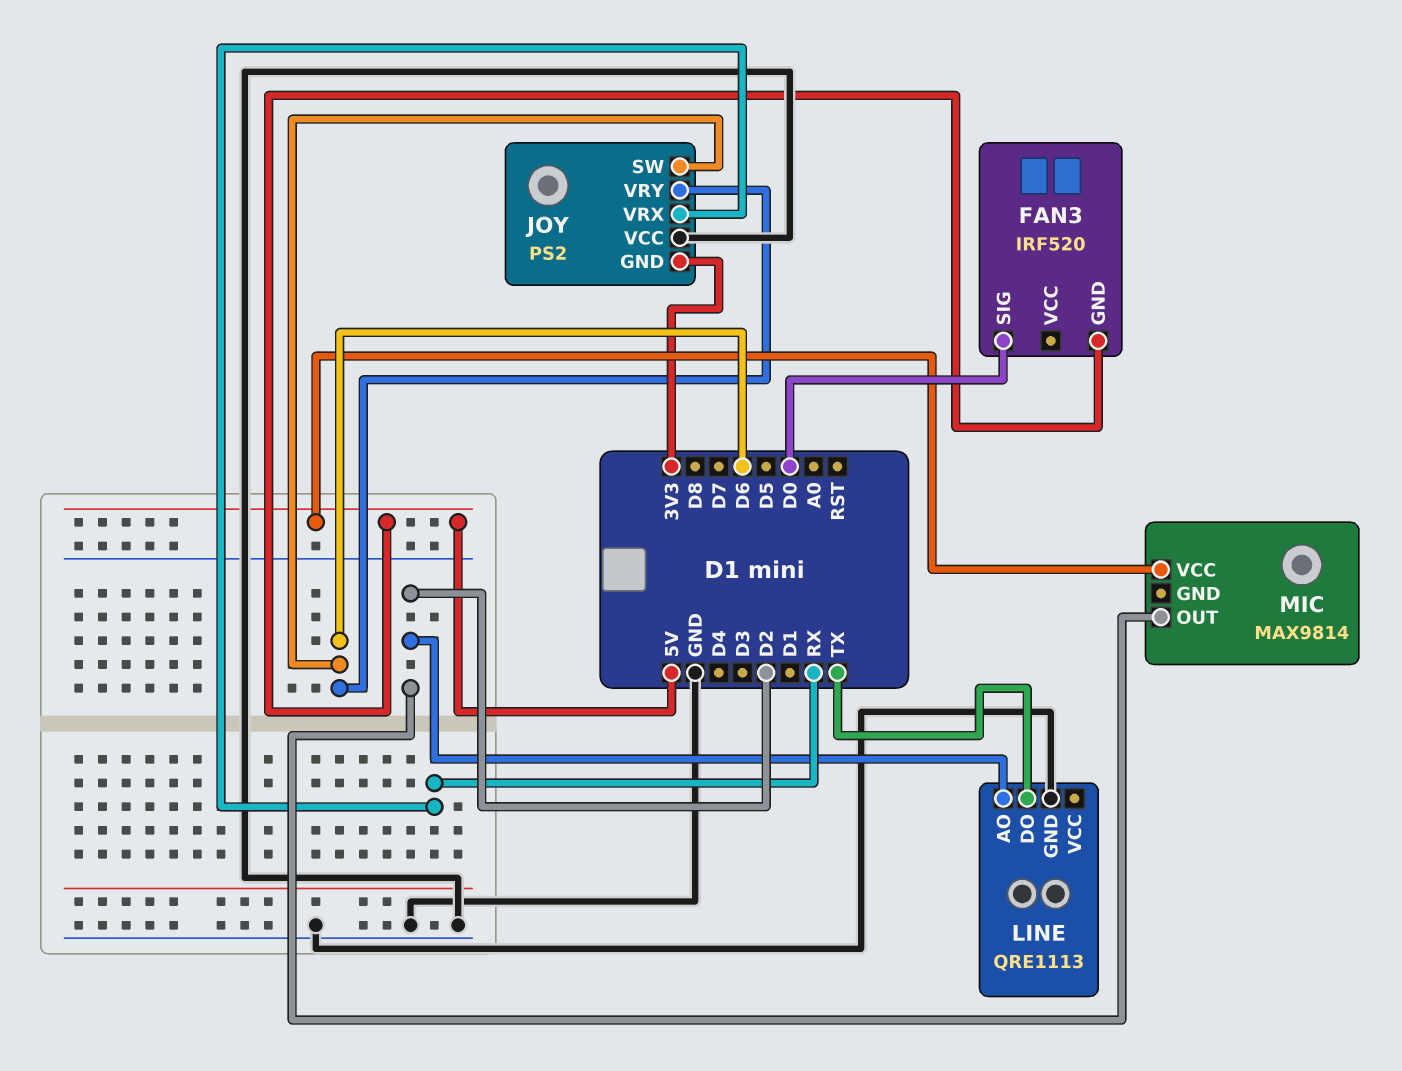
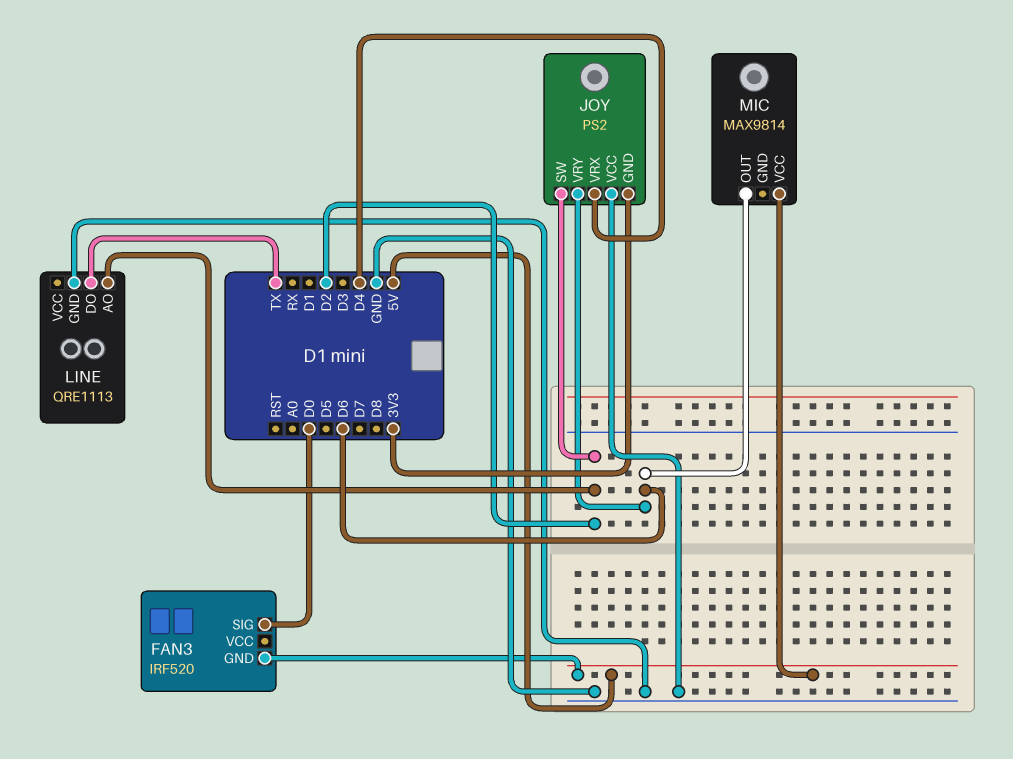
JOY pin SW: D6 -> D2
JOY pin VRX: RX -> D4
MIC pin OUT: D2 -> D6

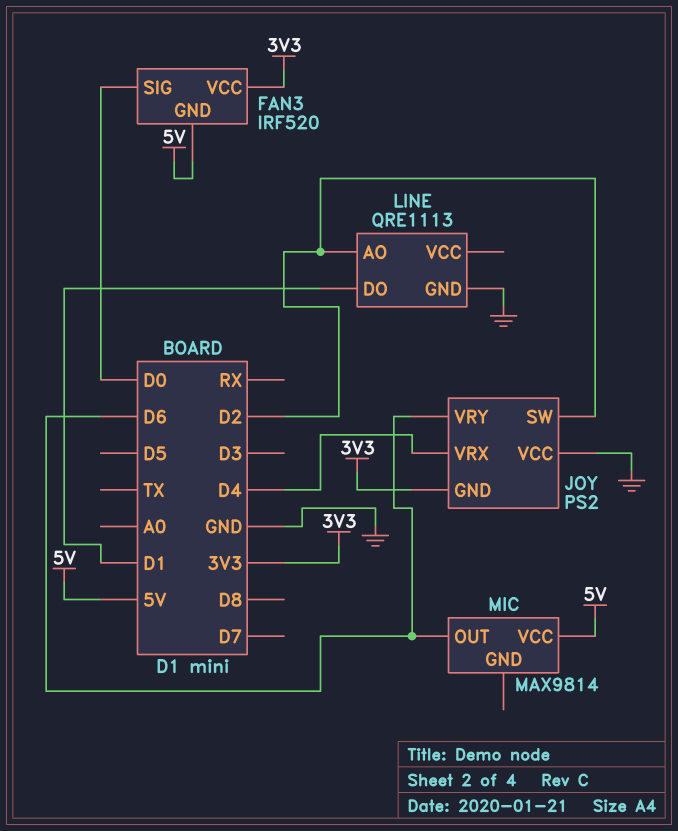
FAN3 pin VCC: none -> 3V3
LINE pin DO: TX -> D1

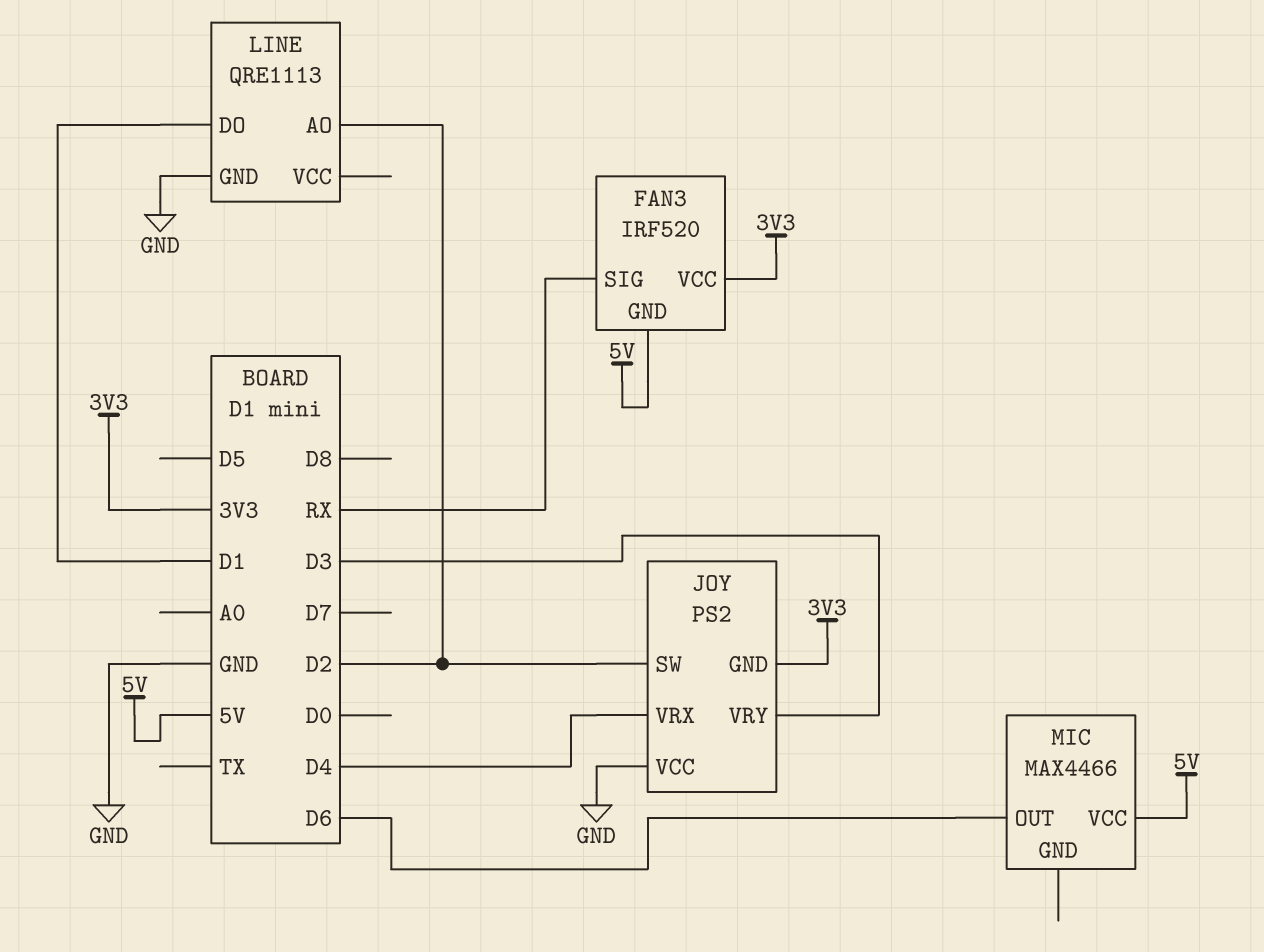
FAN3 pin SIG: D0 -> RX
JOY pin VRY: D6 -> D3
MIC: MAX9814 -> MAX4466

